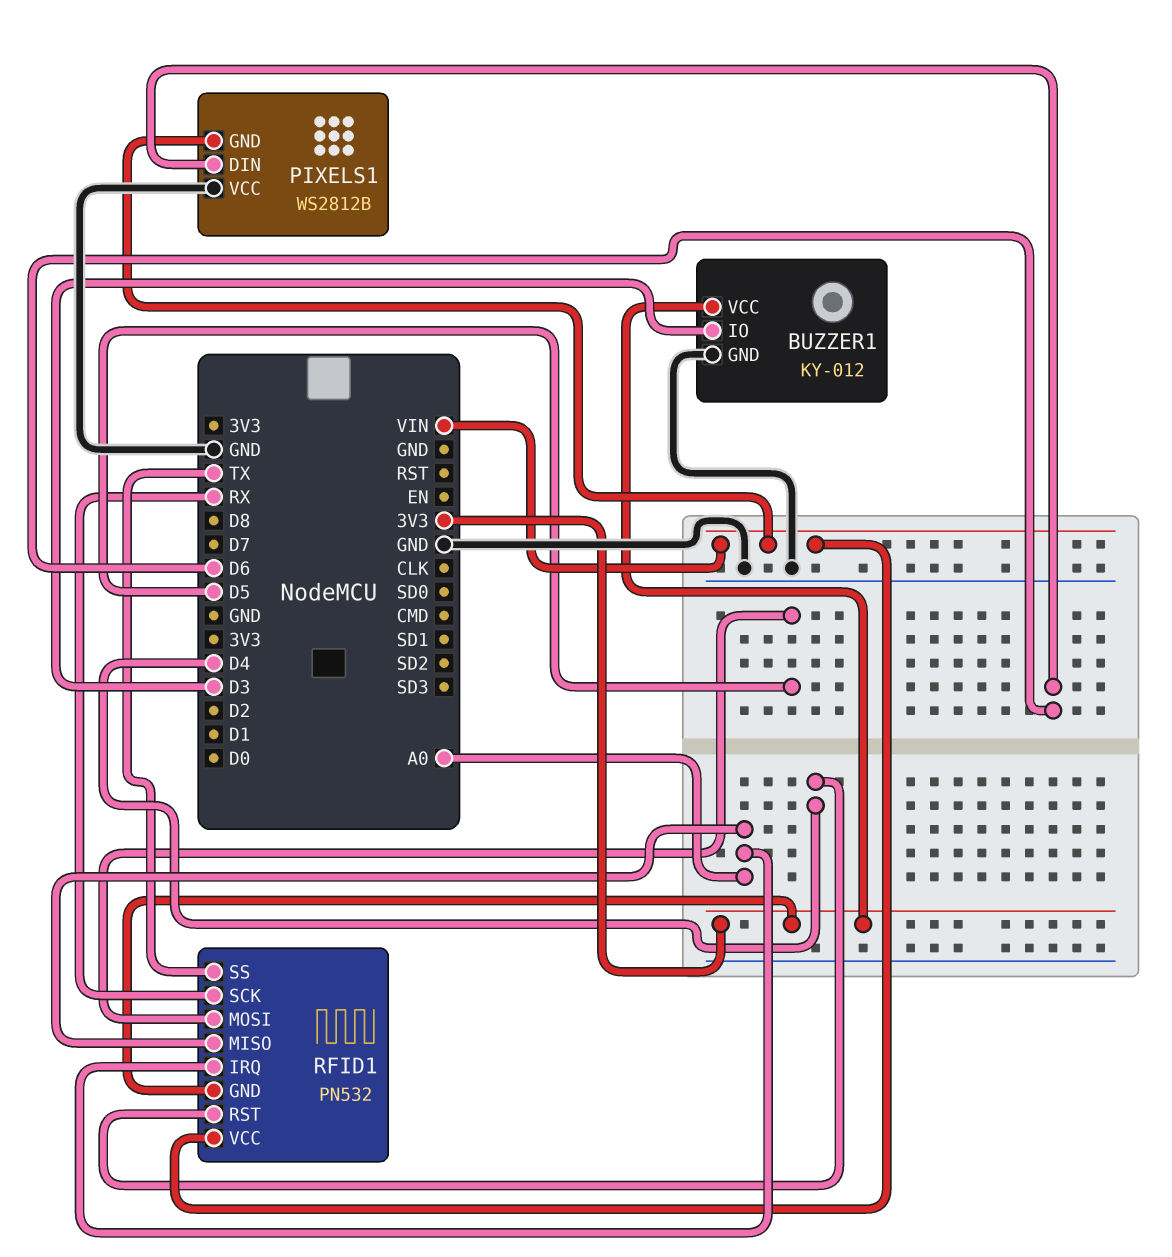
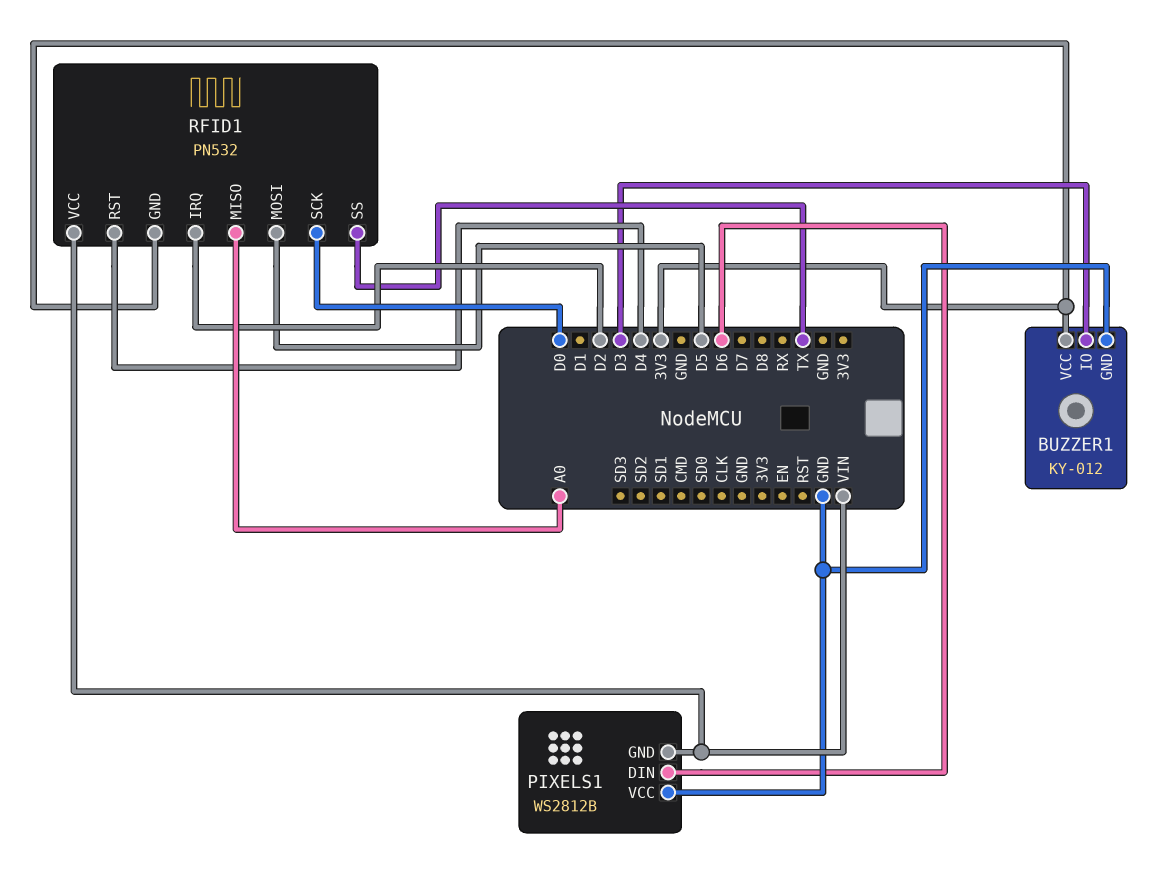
RFID1 pin IRQ: A0 -> D2
RFID1 pin SCK: RX -> D0

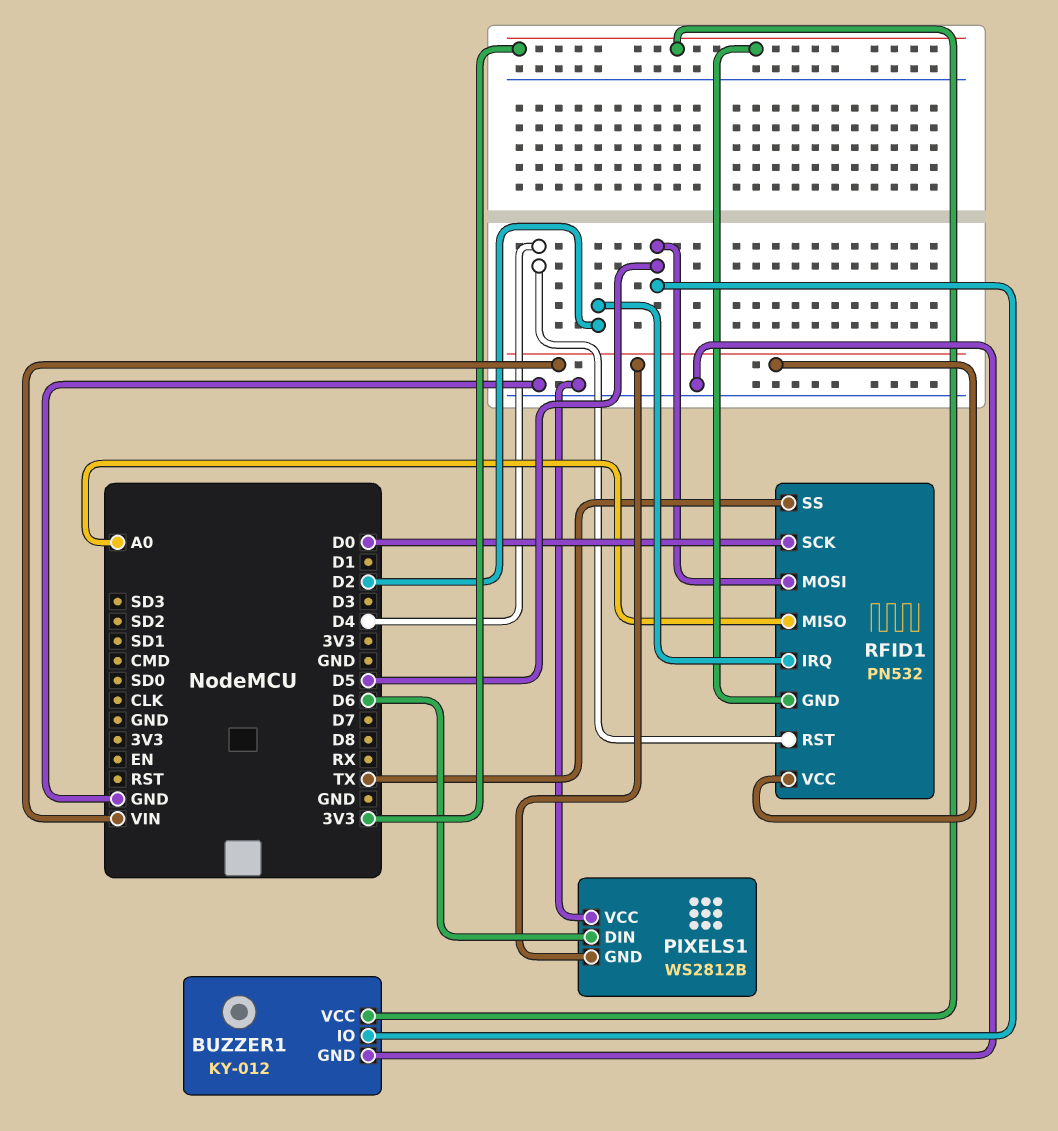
BUZZER1 pin IO: D3 -> D5

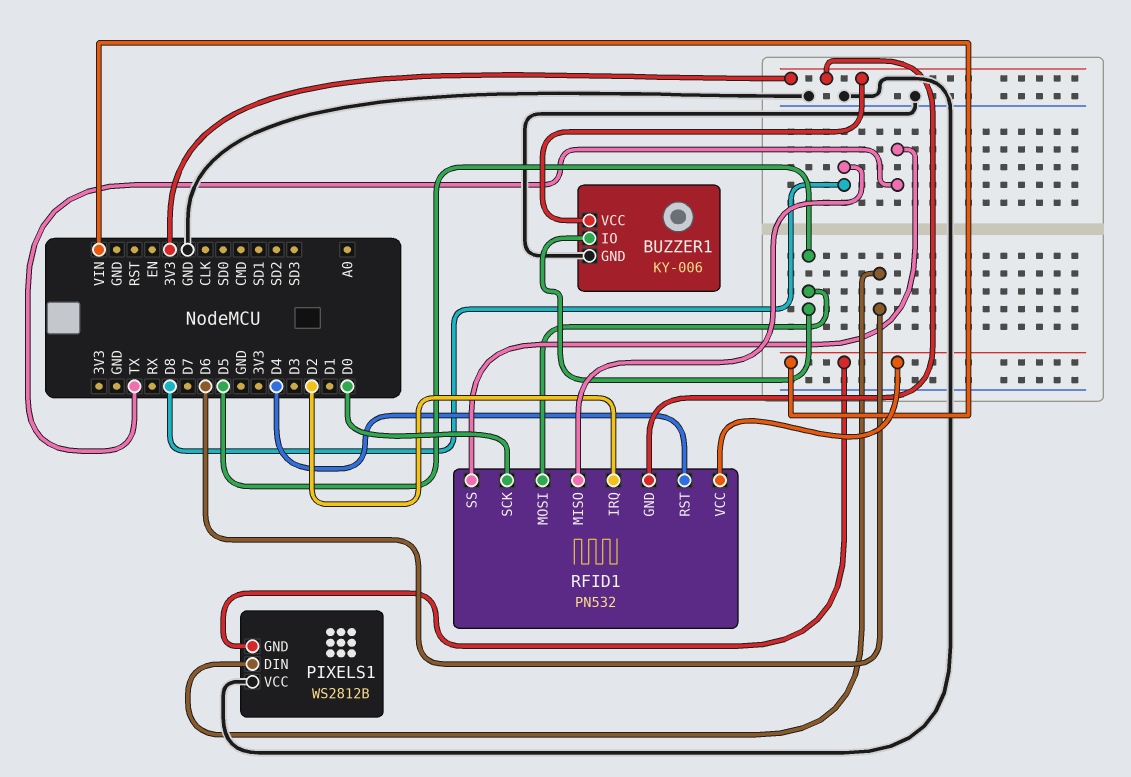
BUZZER1: KY-012 -> KY-006
RFID1 pin MISO: A0 -> D8

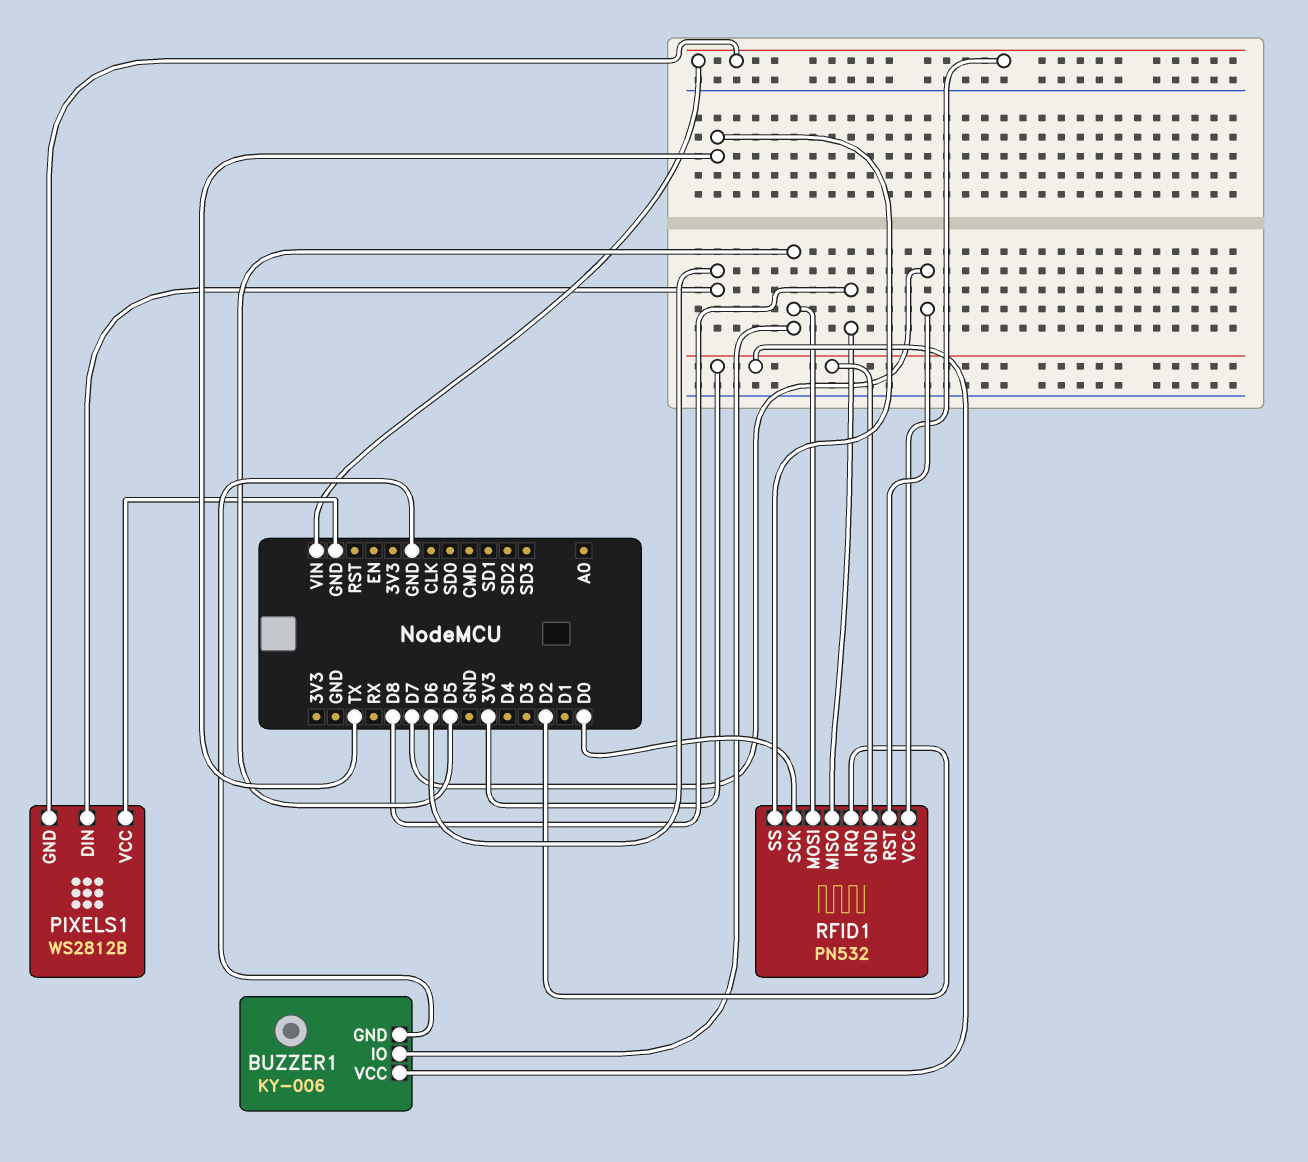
RFID1 pin RST: D4 -> D7

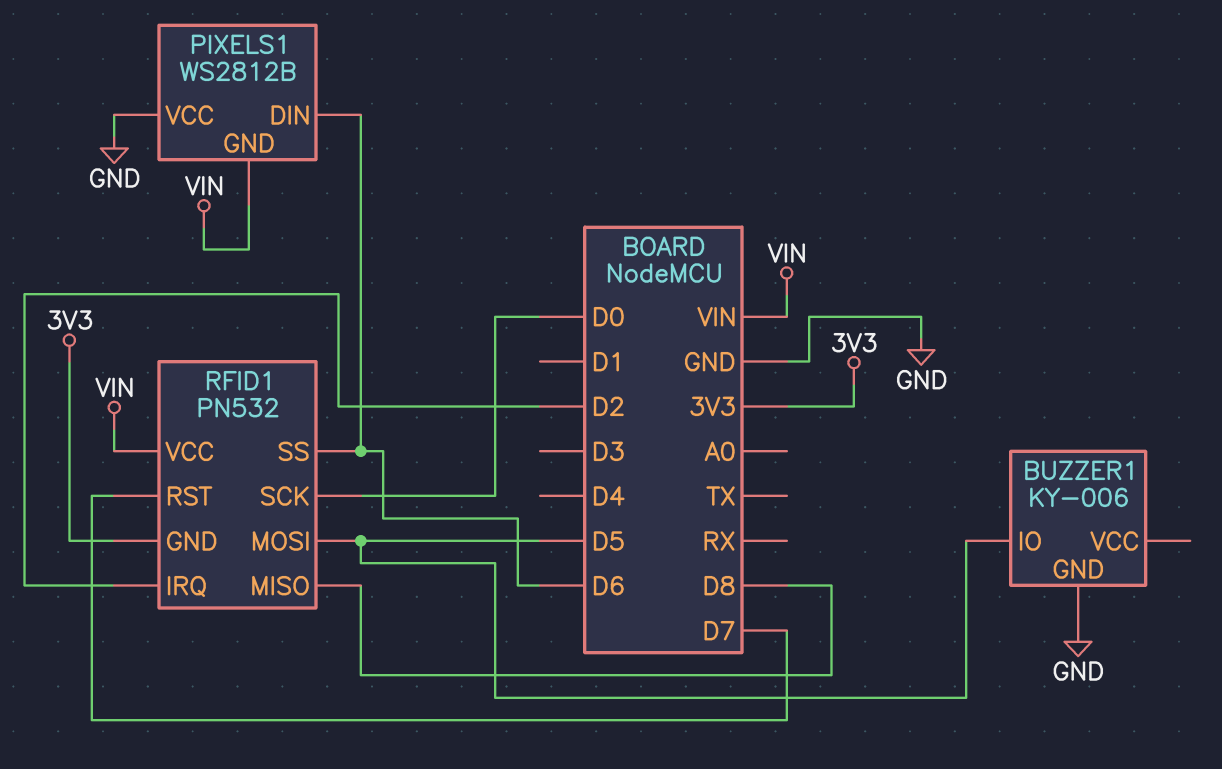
BUZZER1 pin VCC: 3V3 -> none
RFID1 pin SS: TX -> D6

